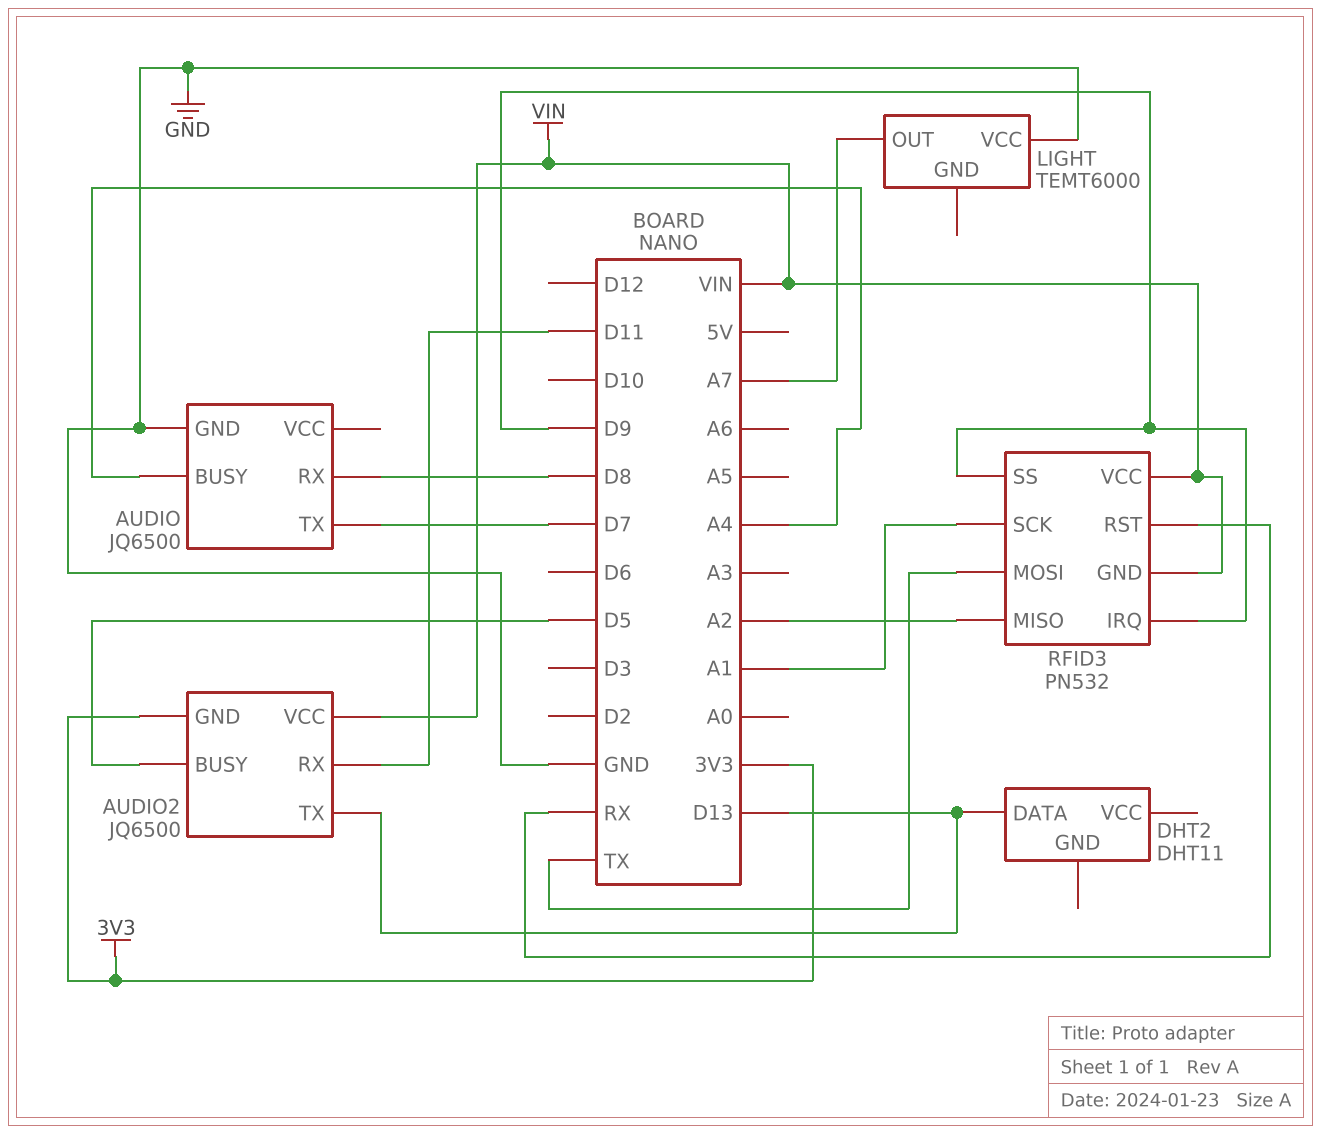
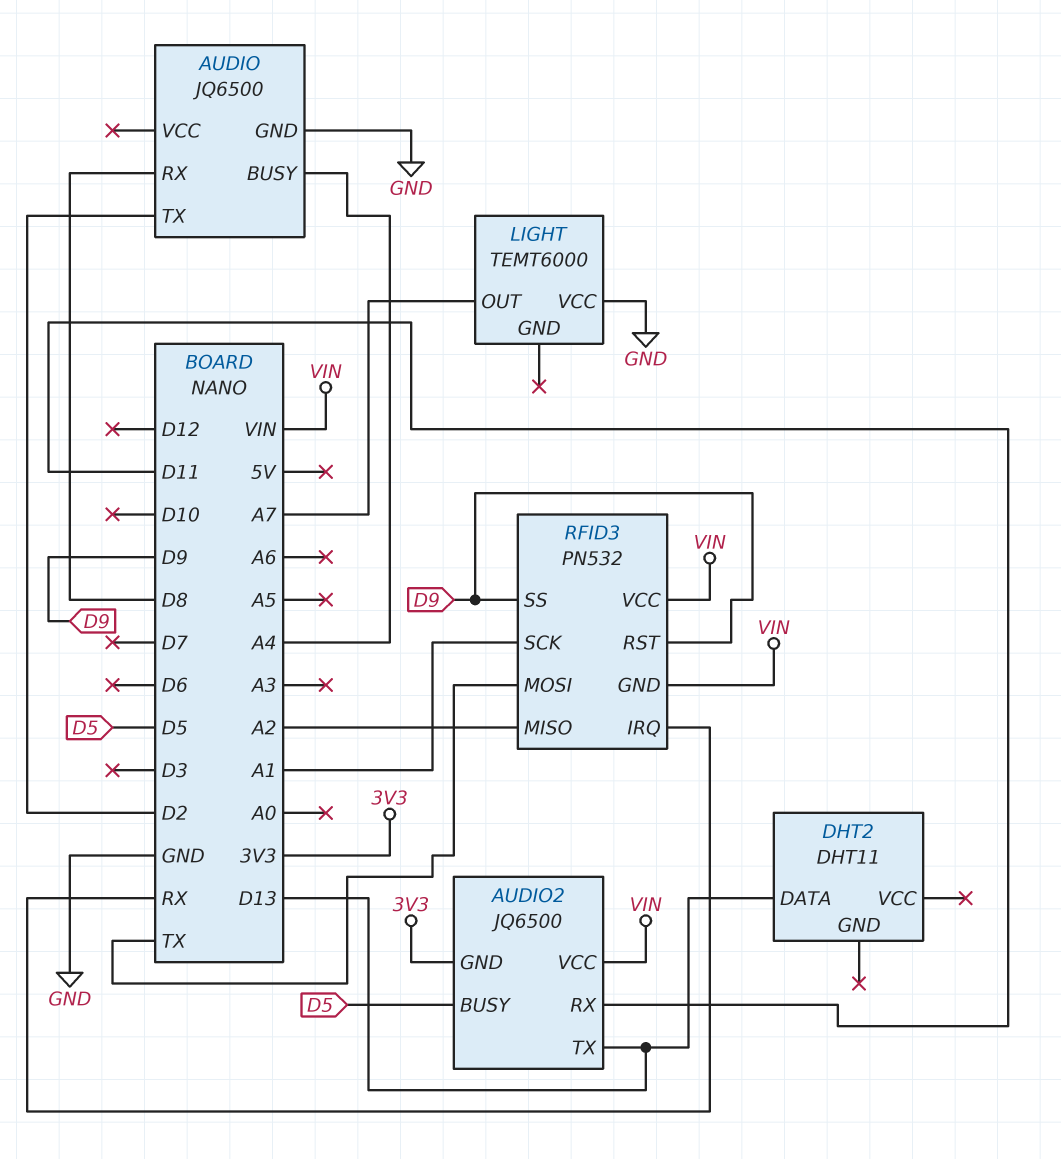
AUDIO pin TX: D7 -> D2
RFID3 pin IRQ: D9 -> RX
RFID3 pin RST: RX -> D9

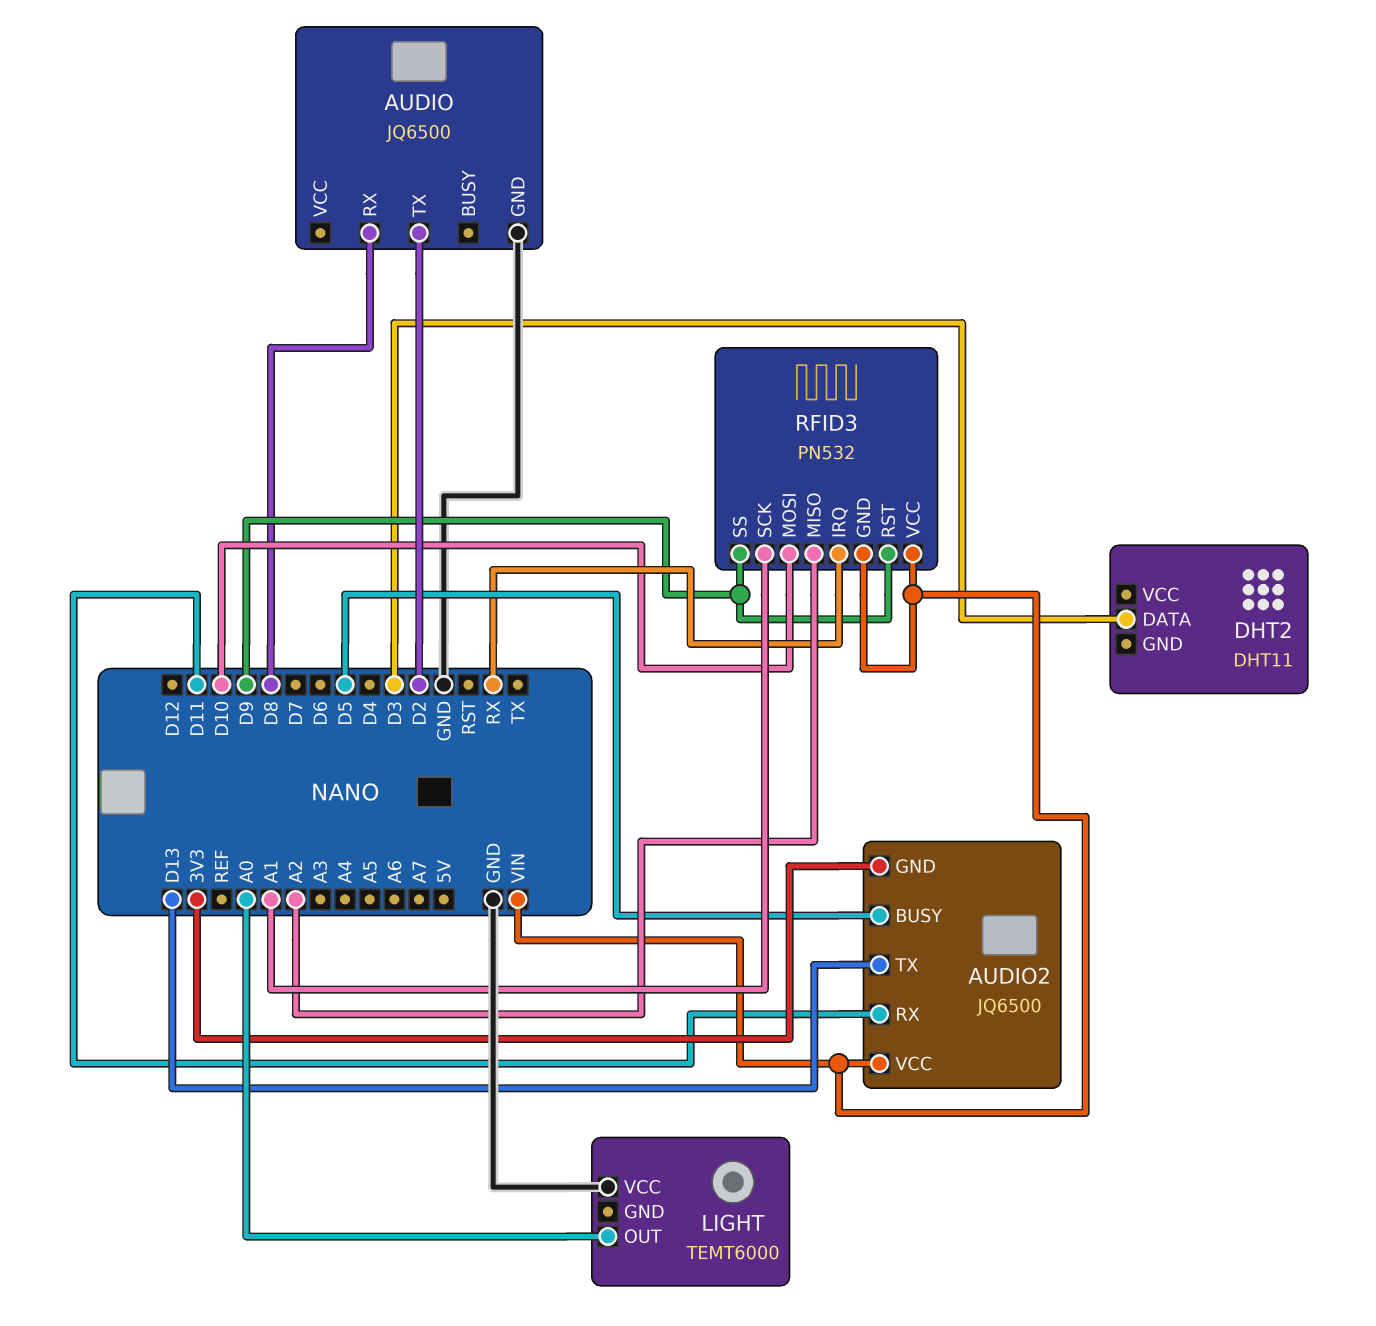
AUDIO pin BUSY: A4 -> none
DHT2 pin DATA: D13 -> D3
LIGHT pin OUT: A7 -> A0
RFID3 pin MOSI: TX -> D10

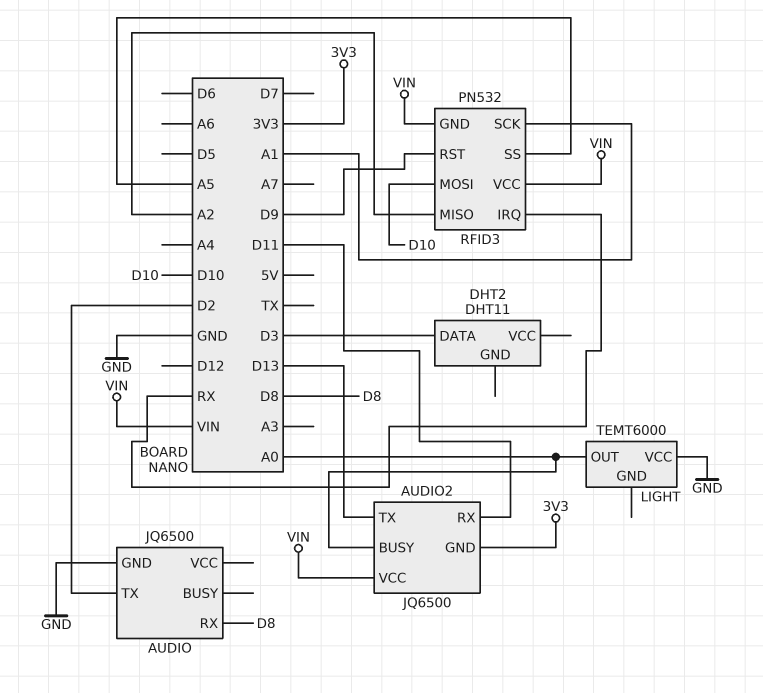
AUDIO2 pin BUSY: D5 -> A0
RFID3 pin SS: D9 -> A5

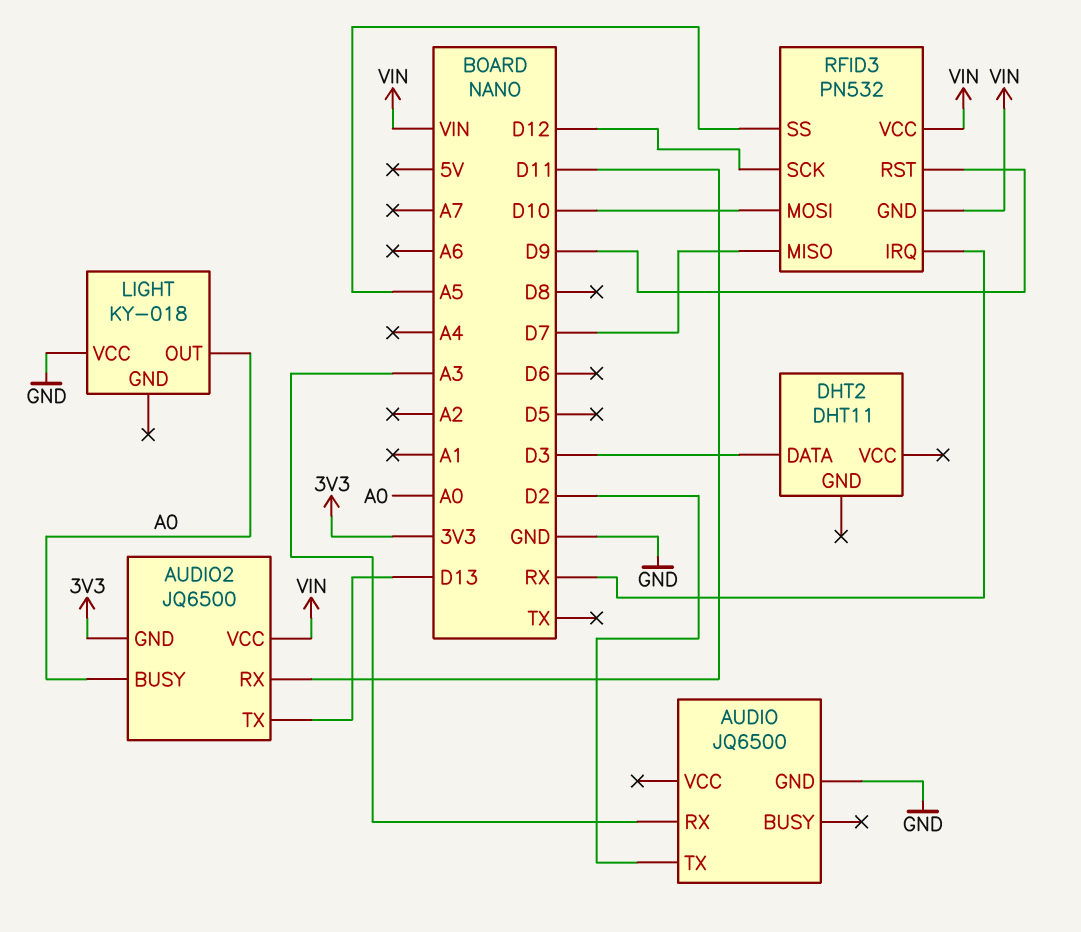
AUDIO pin RX: D8 -> A3
LIGHT: TEMT6000 -> KY-018
RFID3 pin MISO: A2 -> D7
RFID3 pin SCK: A1 -> D12

